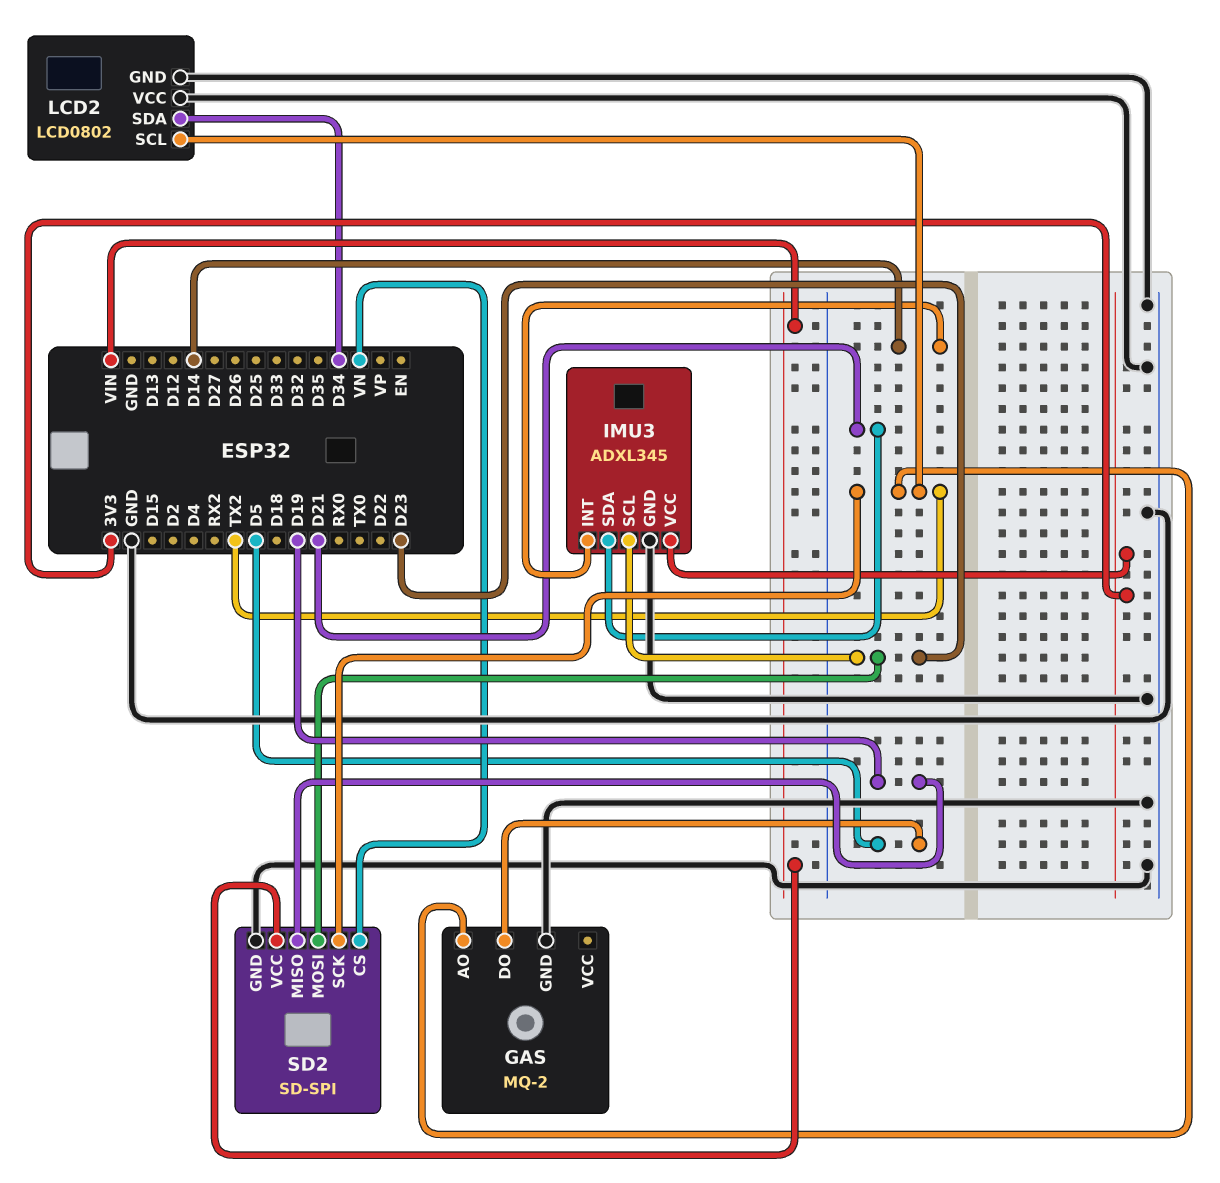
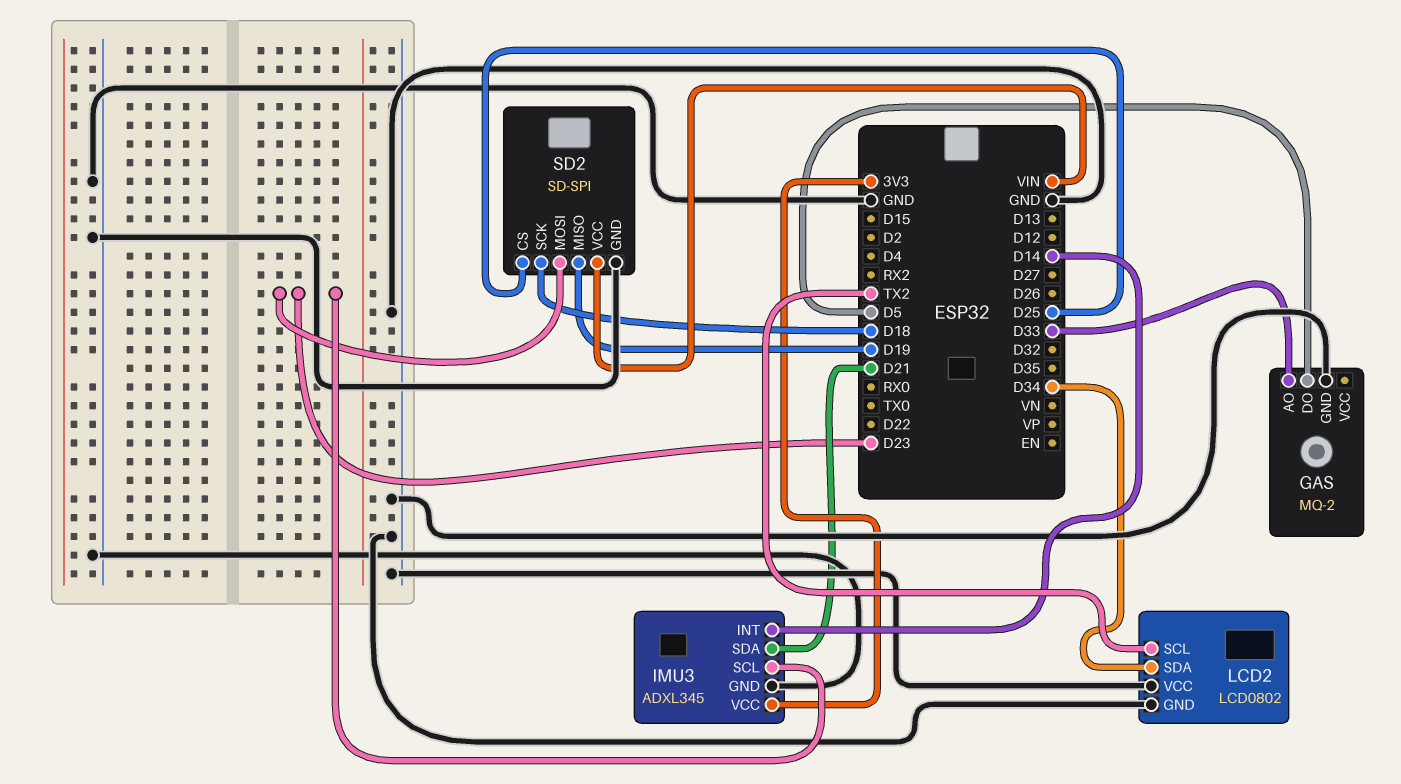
GAS pin AO: TX2 -> D33
SD2 pin CS: VN -> D25
SD2 pin SCK: TX2 -> D18

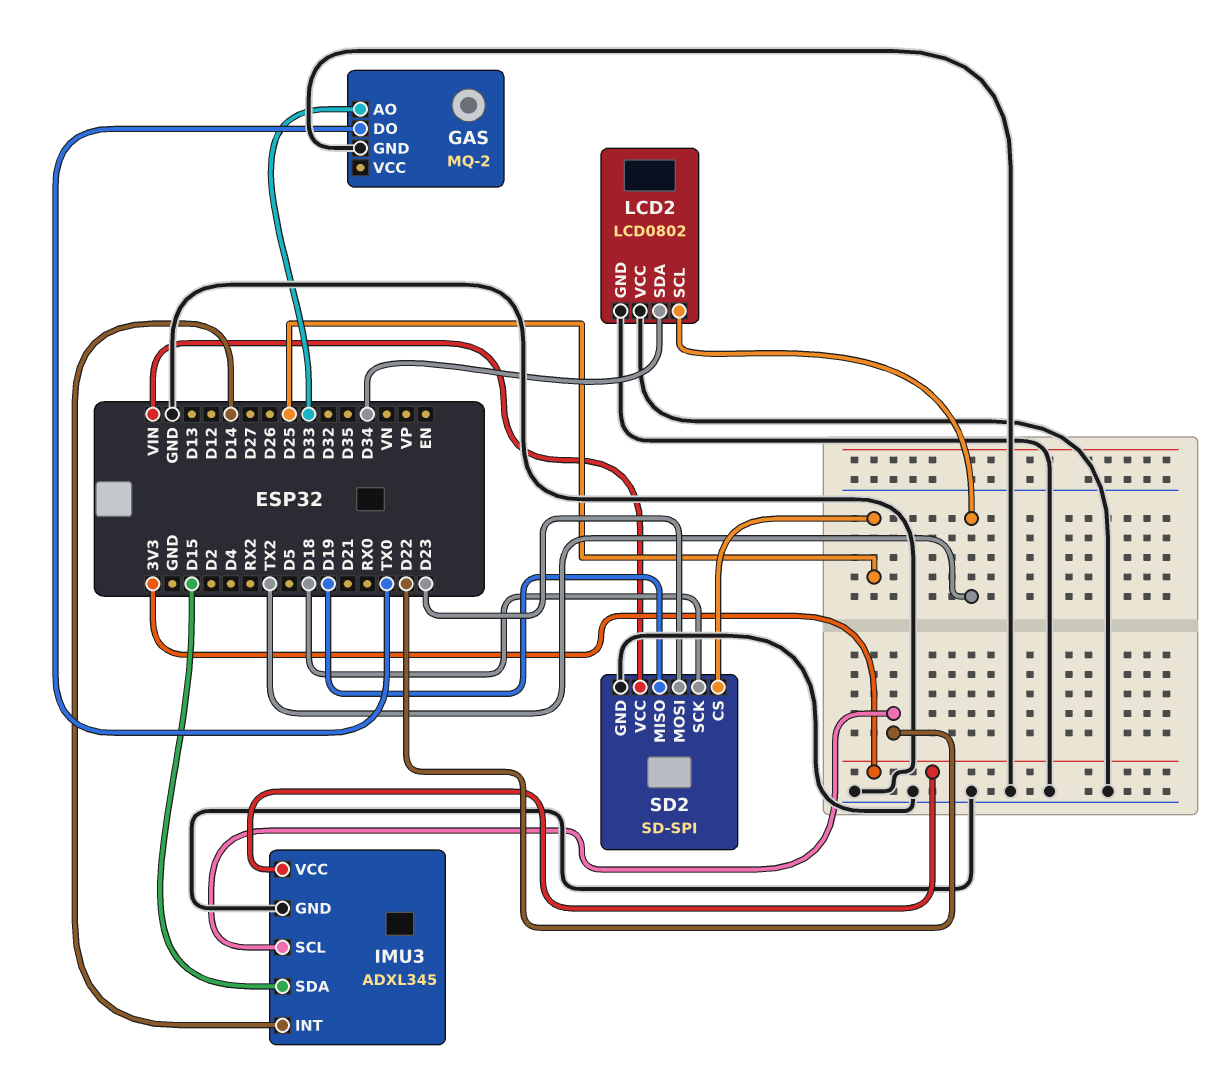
GAS pin DO: D5 -> TX0
IMU3 pin SCL: D23 -> D22
IMU3 pin SDA: D21 -> D15

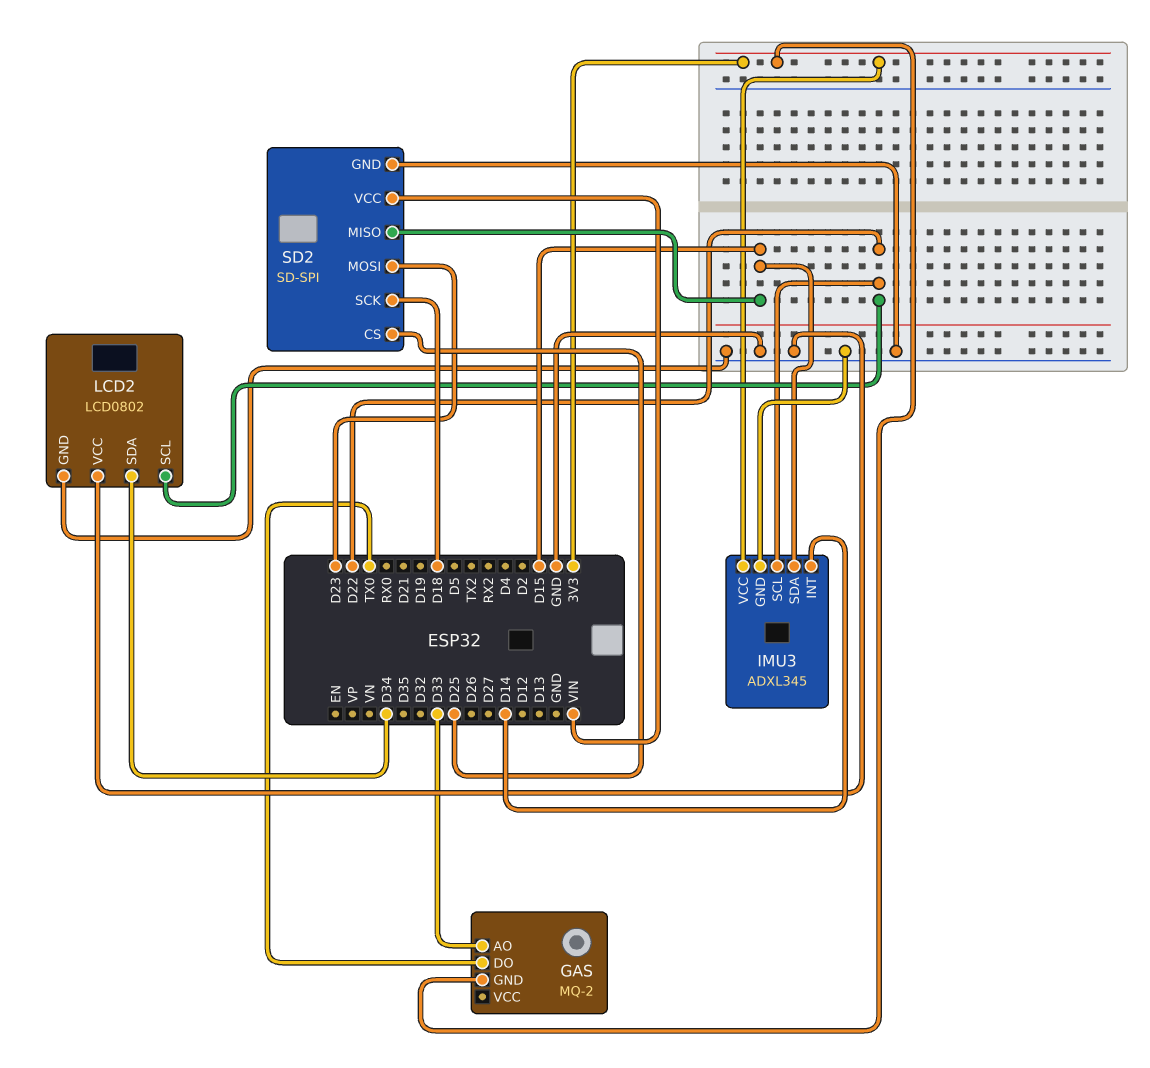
GAS pin GND: GND -> 3V3
LCD2 pin SCL: TX2 -> D22
SD2 pin MISO: D19 -> D15

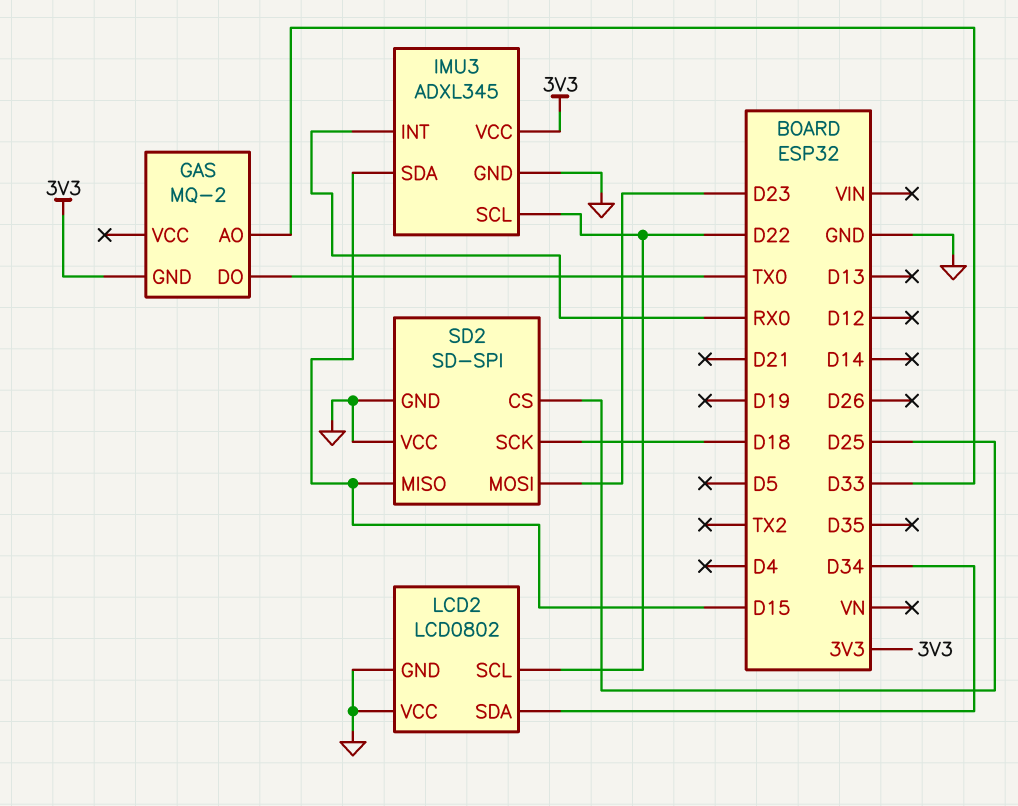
IMU3 pin INT: D14 -> RX0
SD2 pin VCC: VIN -> GND

